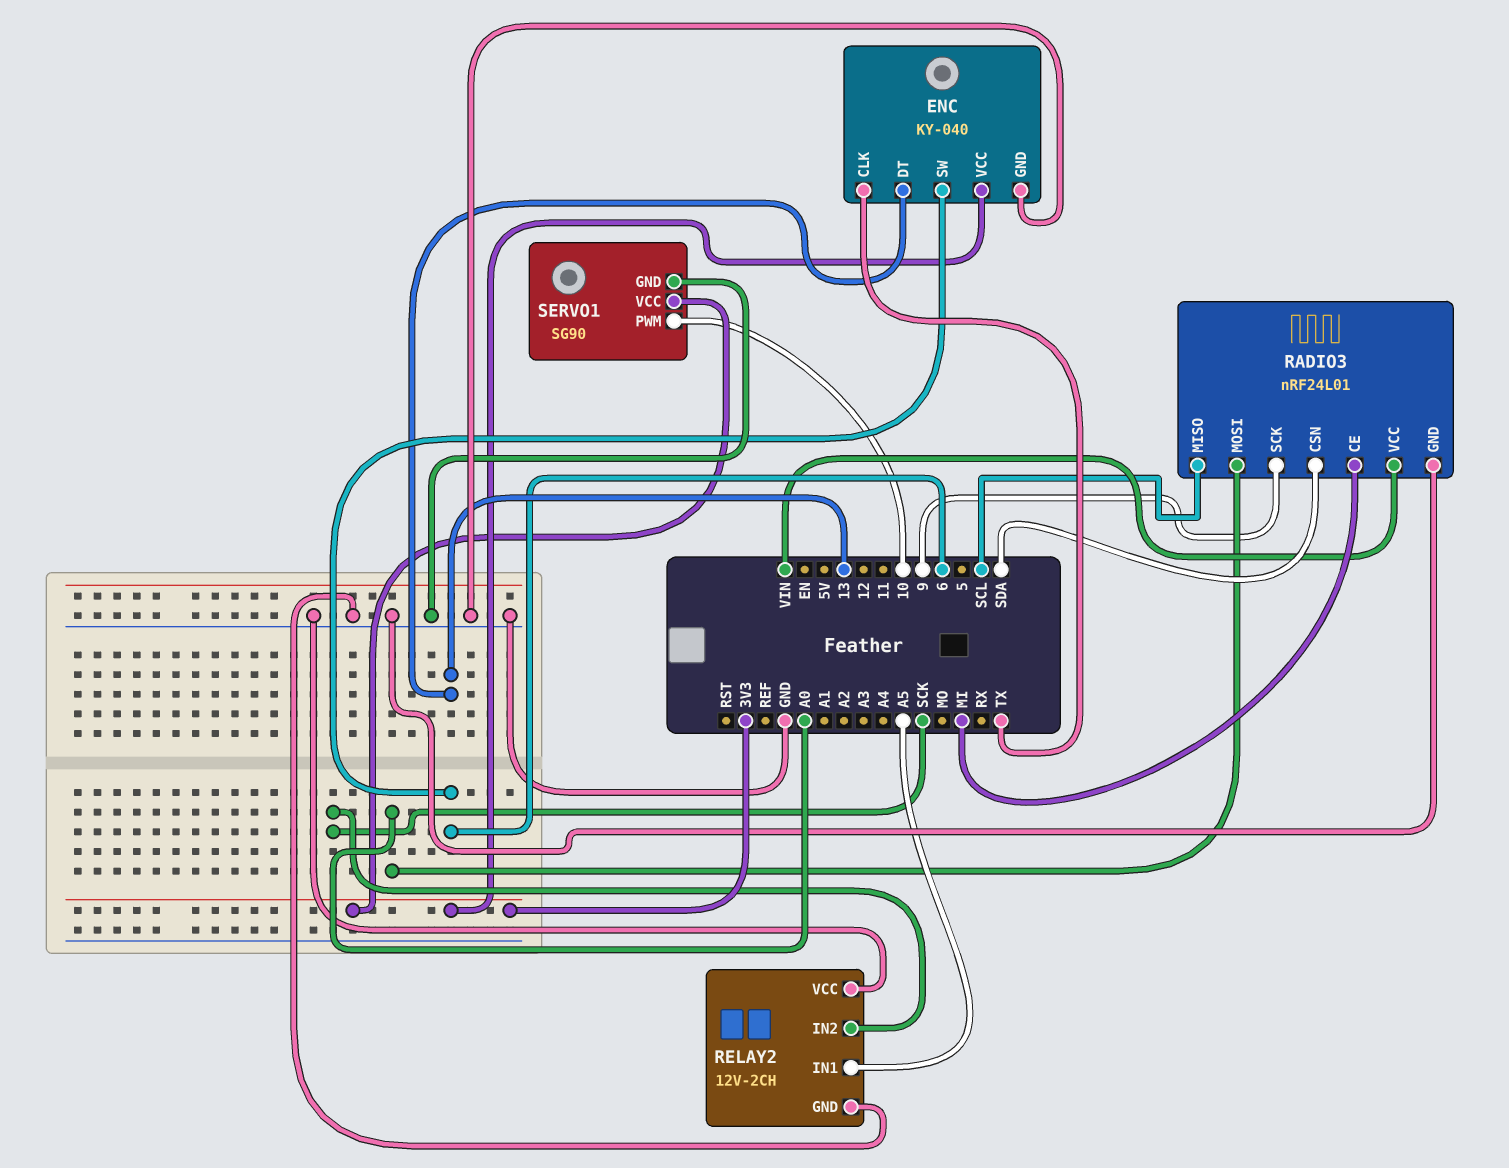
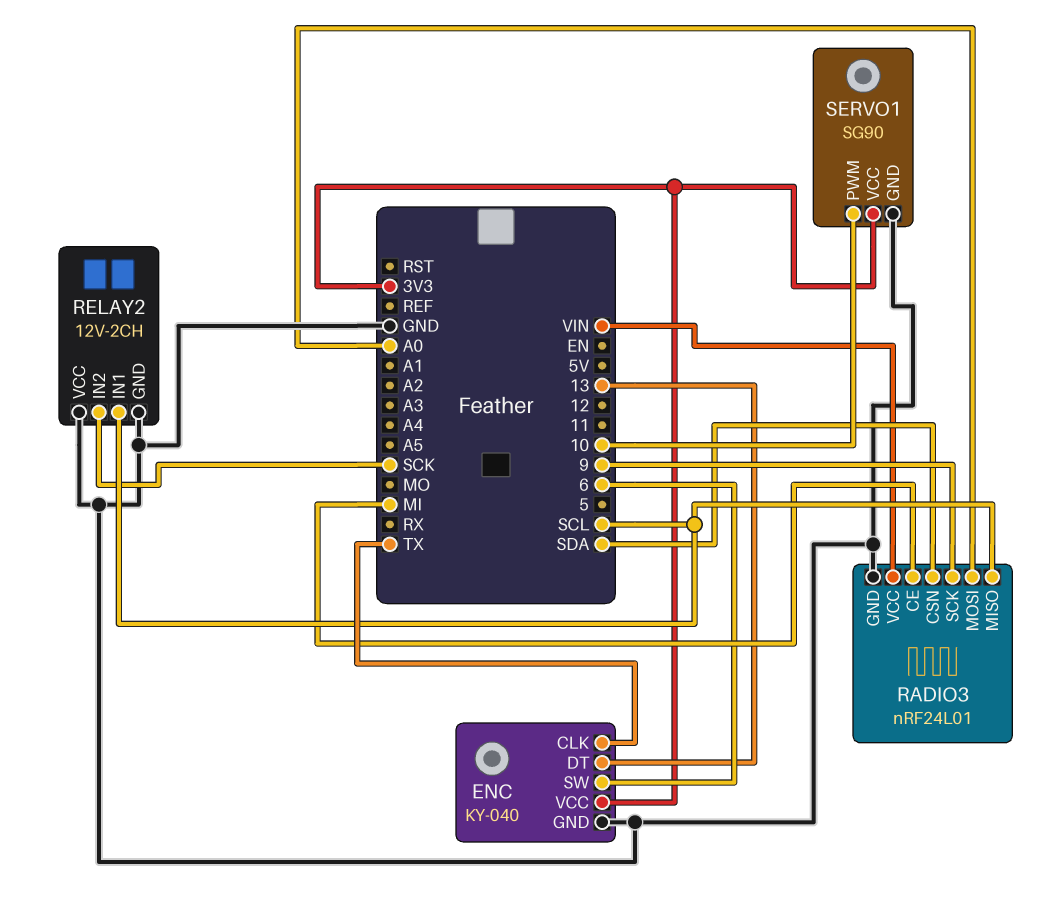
RELAY2 pin IN1: A5 -> SCL

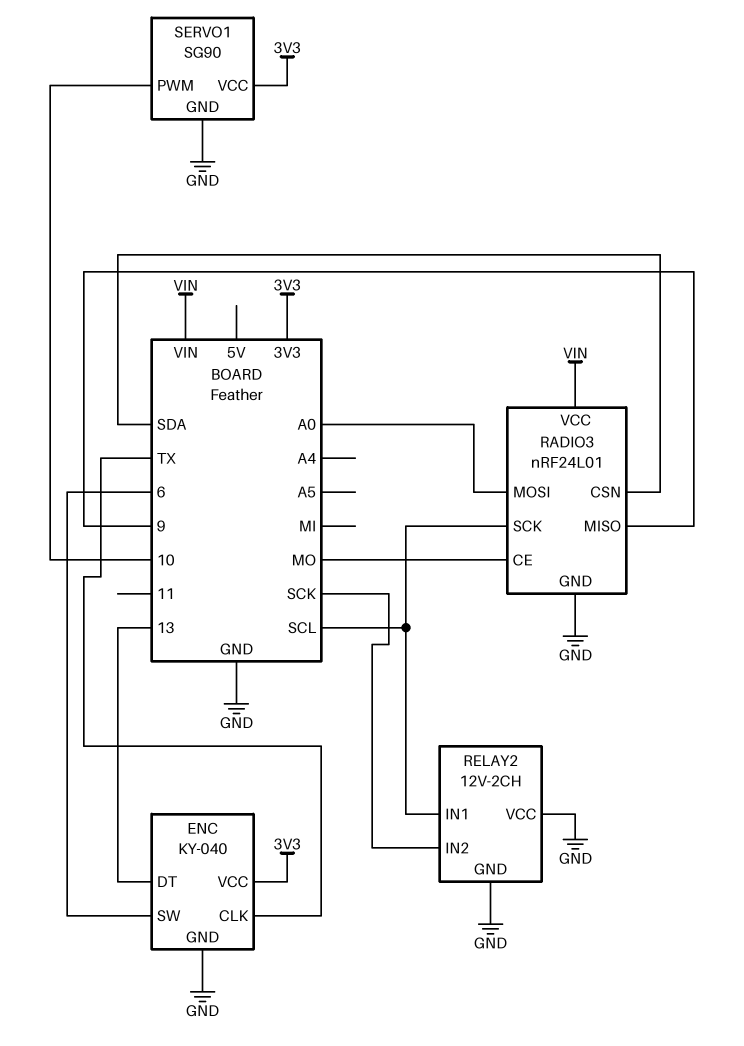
RADIO3 pin CE: MI -> MO
RADIO3 pin MISO: SCL -> 9
RADIO3 pin SCK: 9 -> SCL

